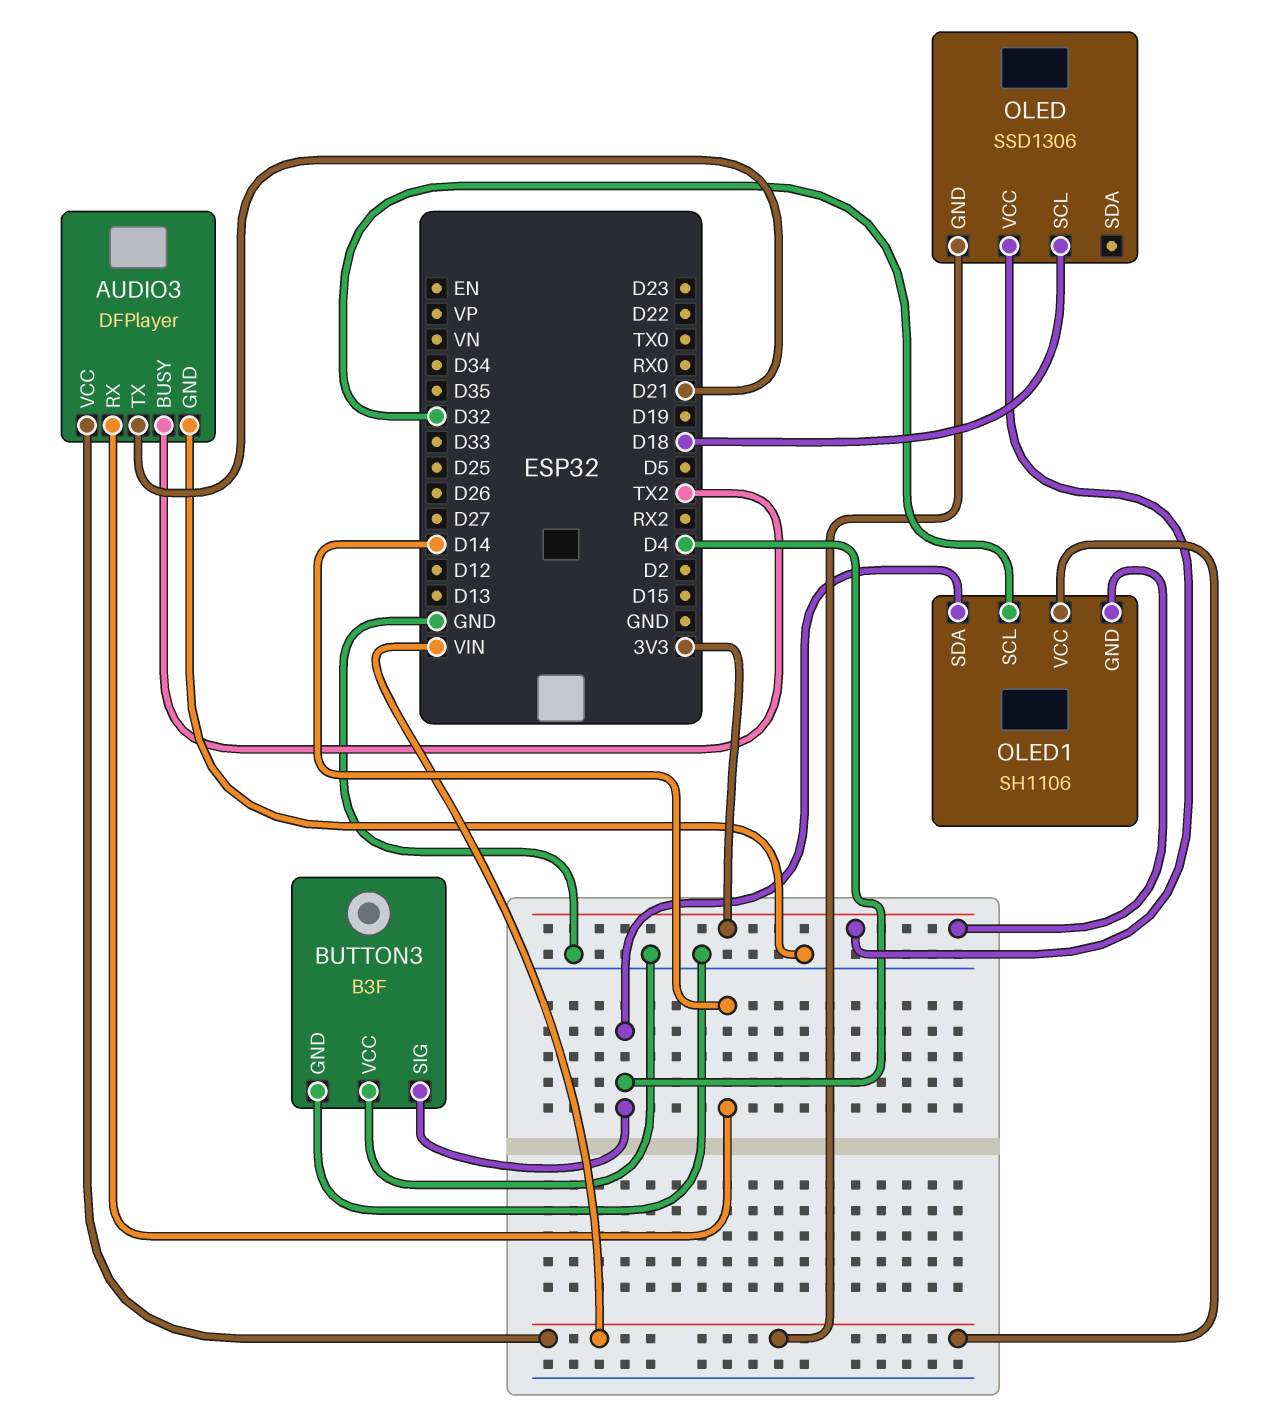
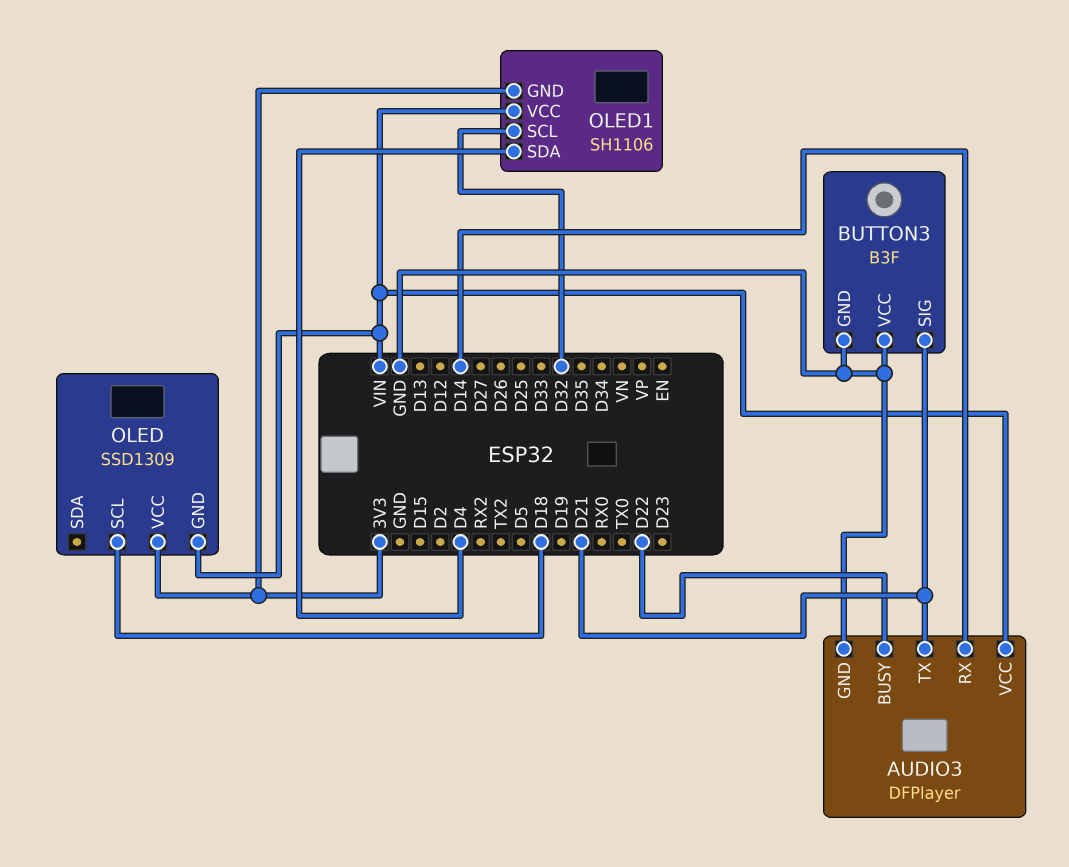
AUDIO3 pin BUSY: TX2 -> D22
BUTTON3 pin SIG: D4 -> D21
OLED: SSD1306 -> SSD1309

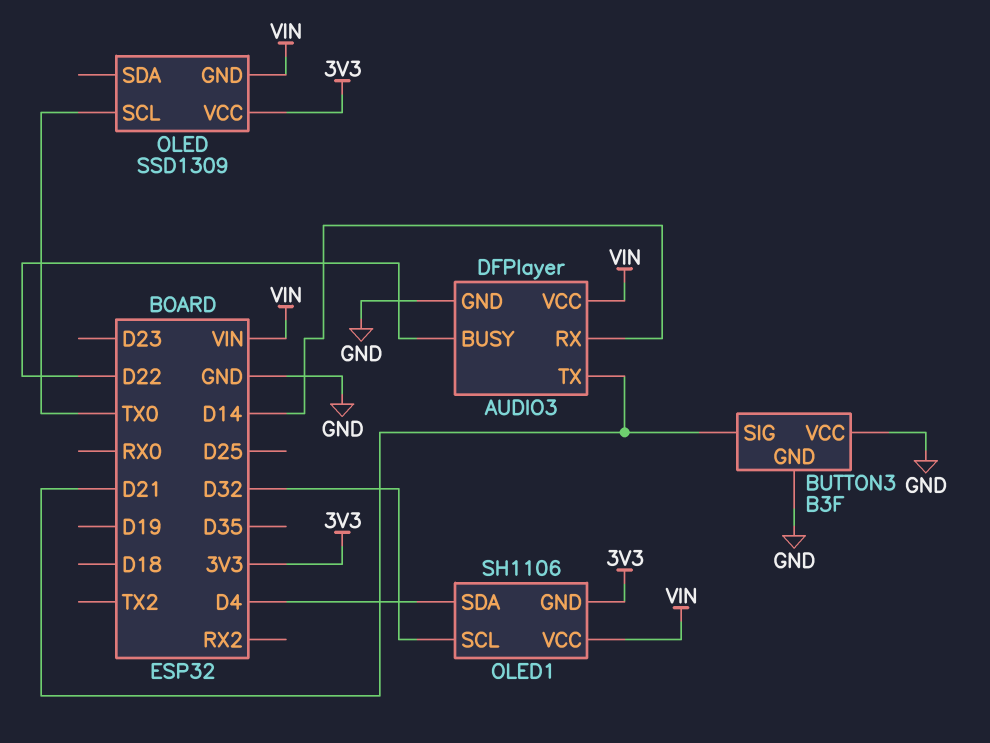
OLED pin SCL: D18 -> TX0

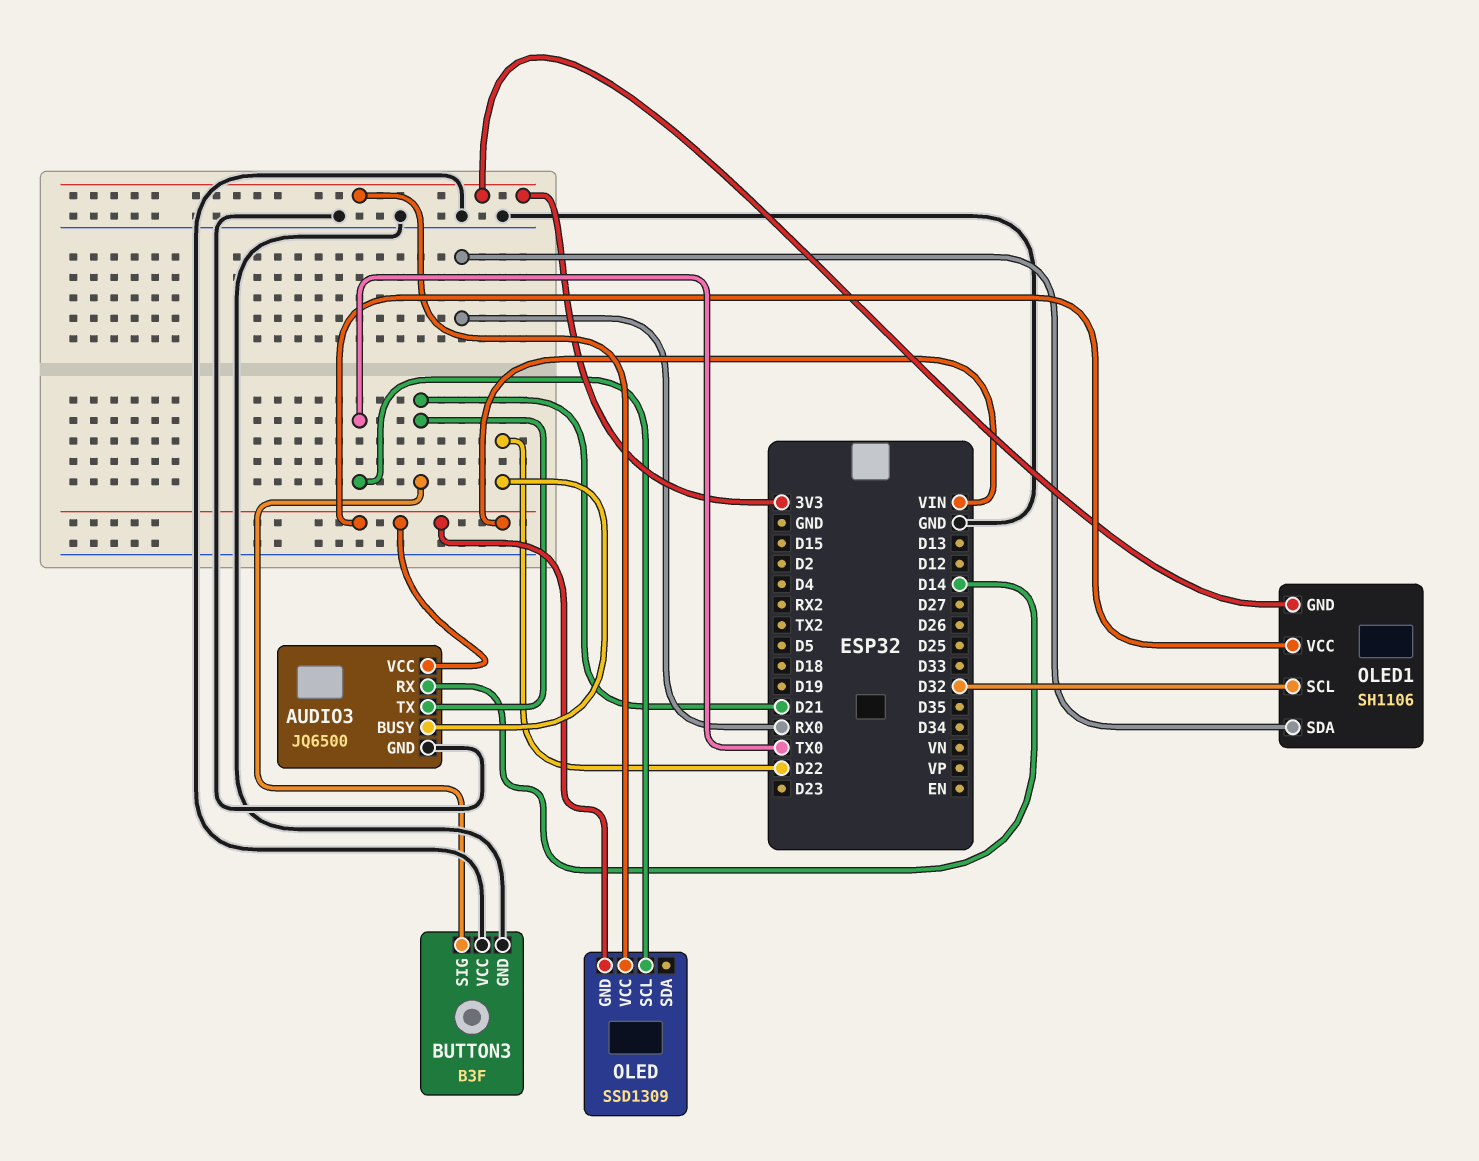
AUDIO3: DFPlayer -> JQ6500
OLED1 pin SDA: D4 -> RX0

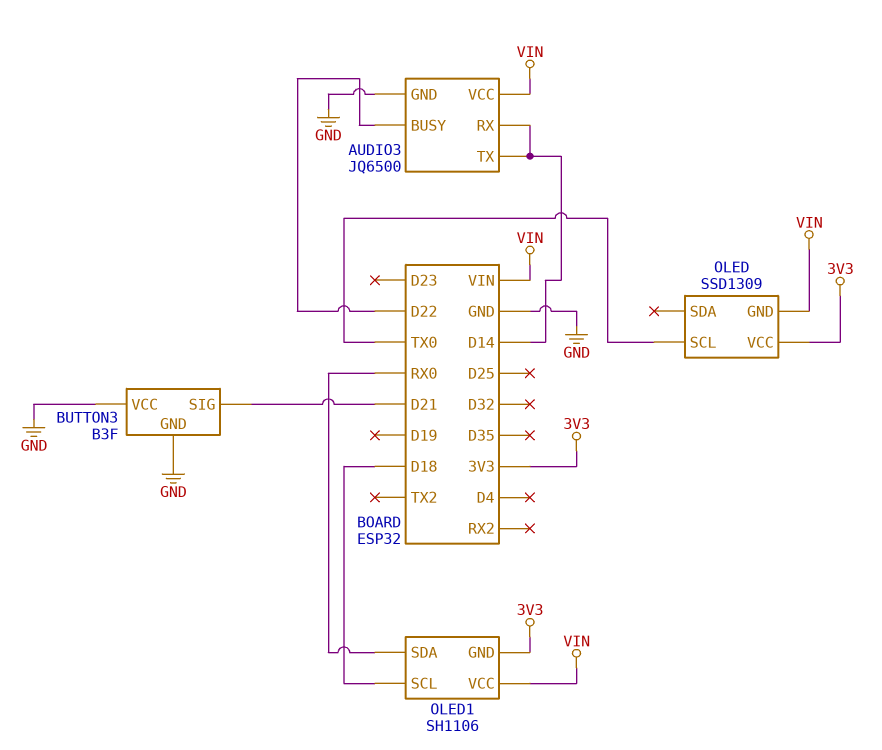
AUDIO3 pin TX: D21 -> D14
OLED1 pin SCL: D32 -> D18

